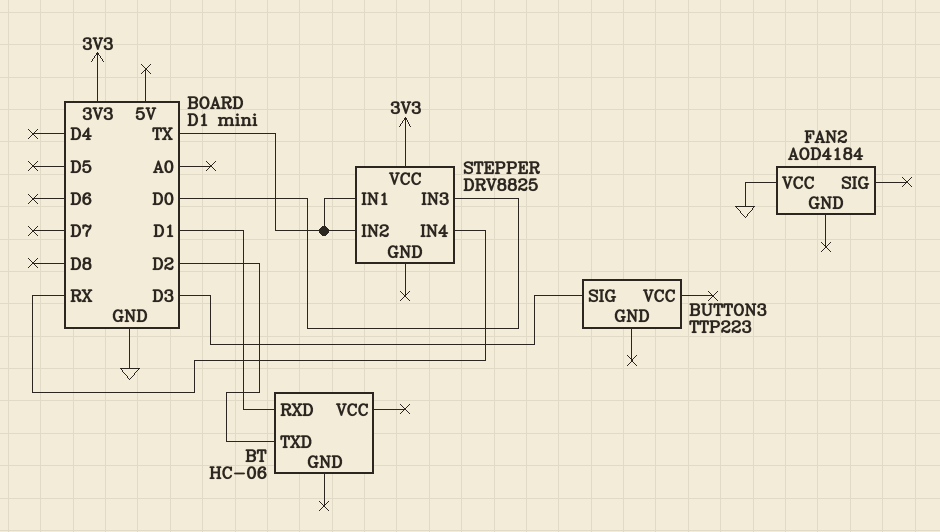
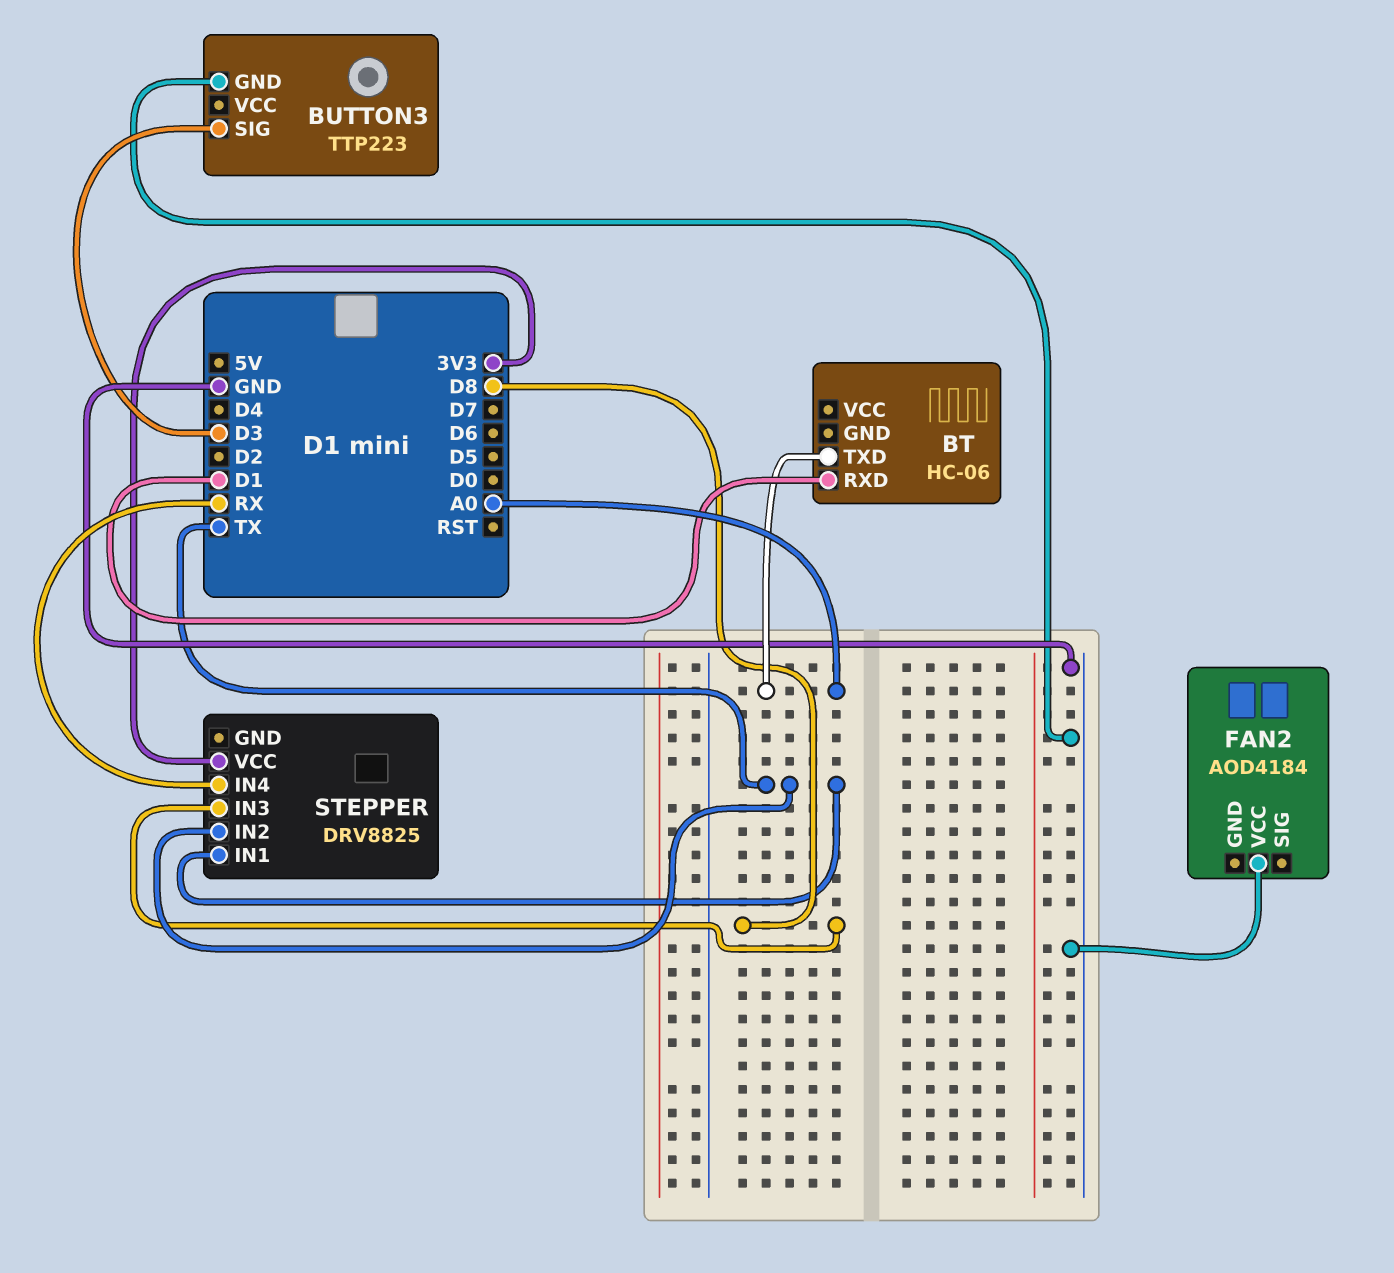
BT pin TXD: D2 -> A0
BUTTON3 pin GND: none -> GND
STEPPER pin IN3: D0 -> D8

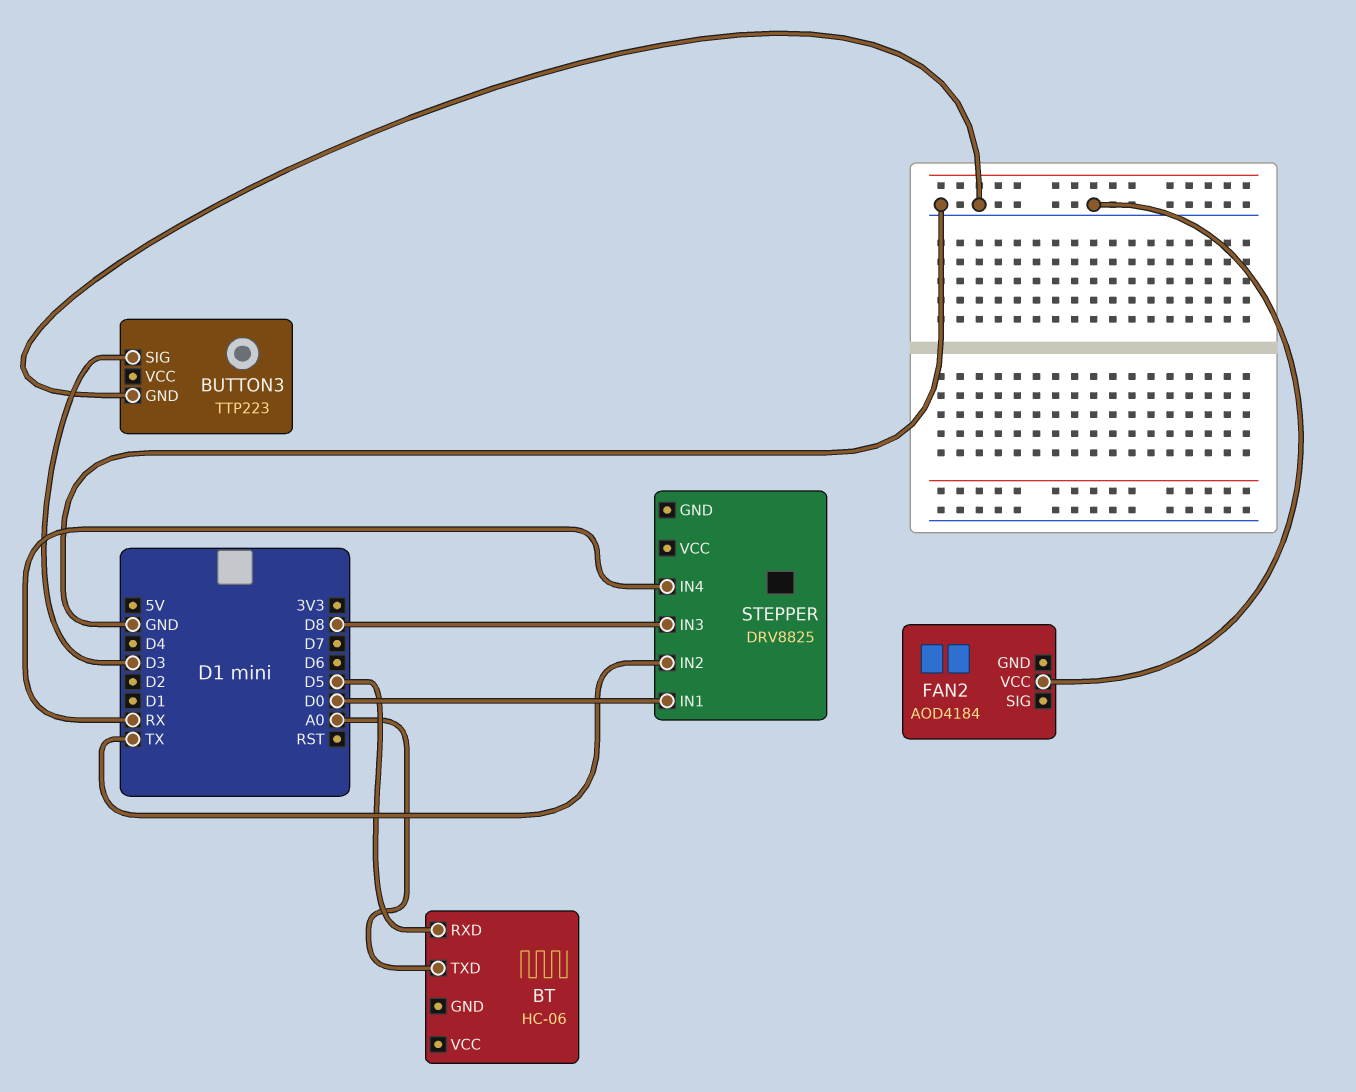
BT pin RXD: D1 -> D5
STEPPER pin IN1: TX -> D0
STEPPER pin VCC: 3V3 -> none

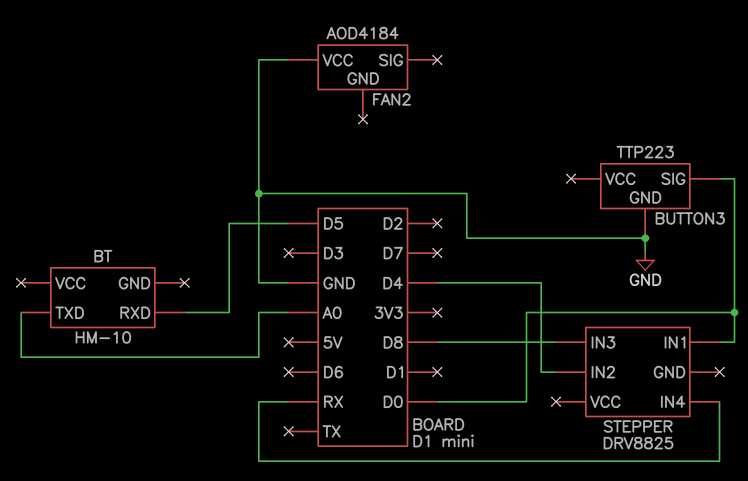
BT: HC-06 -> HM-10
BUTTON3 pin SIG: D3 -> D0
STEPPER pin IN2: TX -> D4

